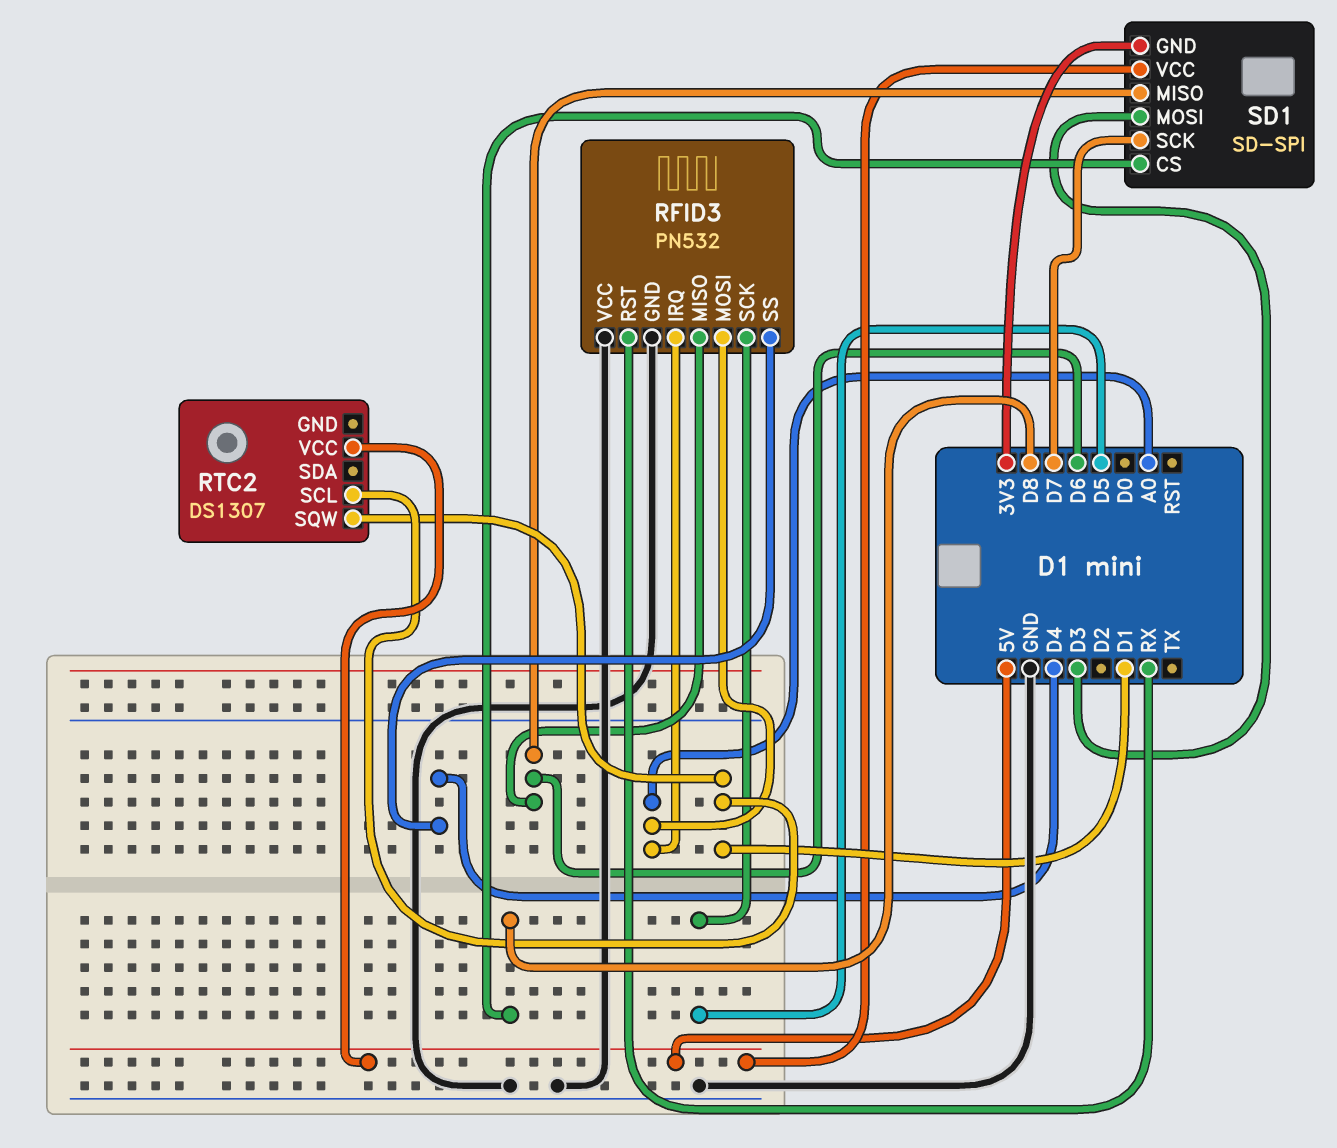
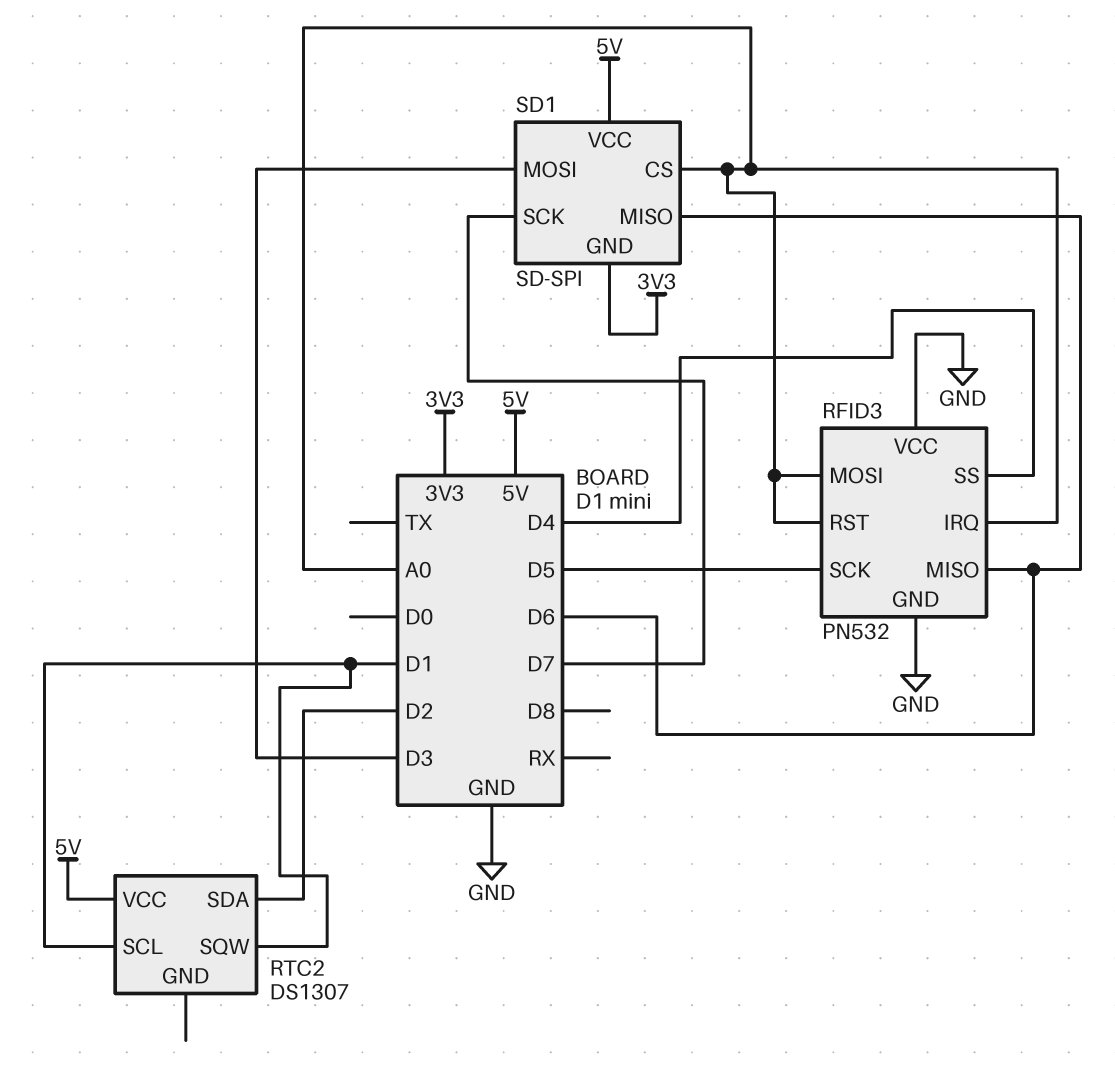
RFID3 pin RST: RX -> A0
RTC2 pin SDA: none -> D2
SD1 pin CS: D8 -> A0

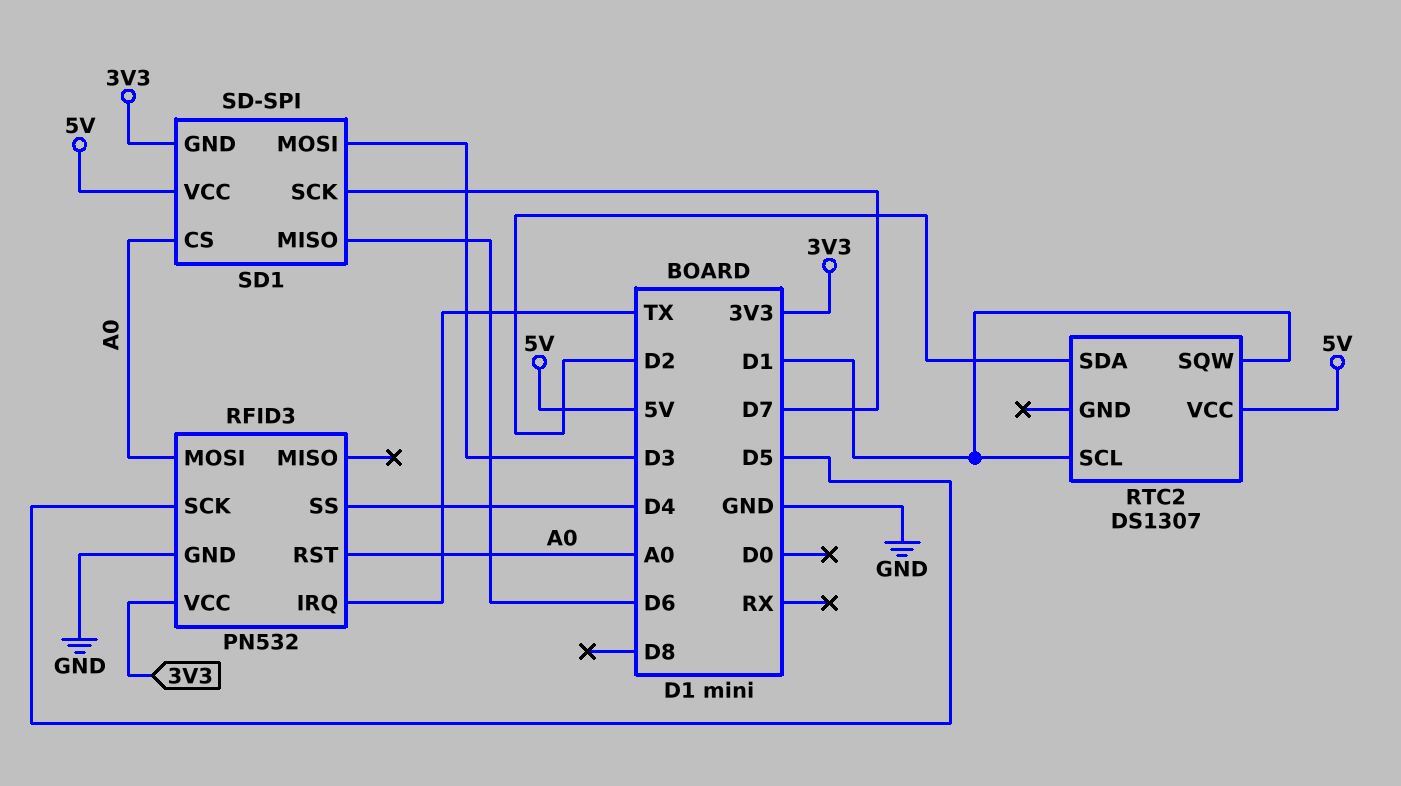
RFID3 pin IRQ: A0 -> TX
RFID3 pin MISO: D6 -> none
RFID3 pin VCC: GND -> 3V3

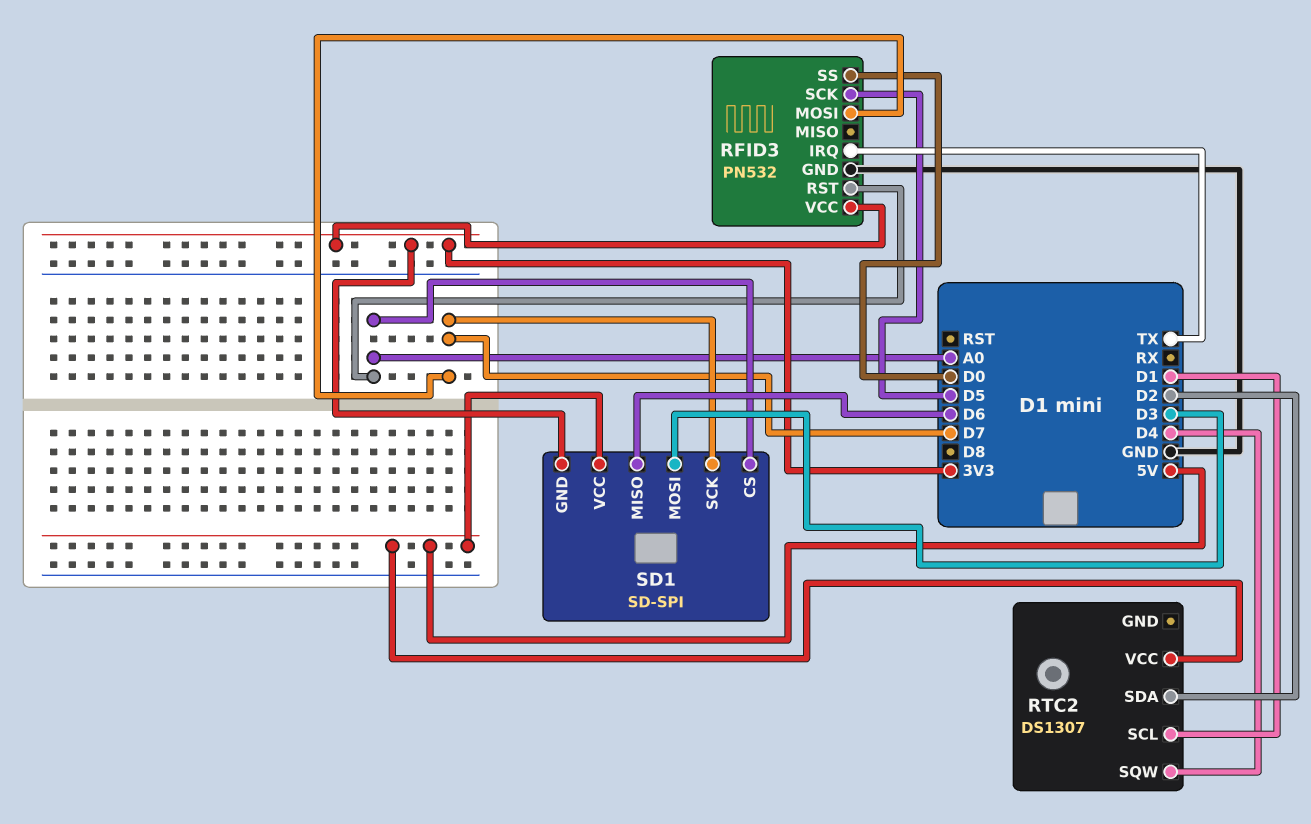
RFID3 pin MOSI: A0 -> D7
RFID3 pin SS: D4 -> D0
RTC2 pin SQW: D1 -> D4

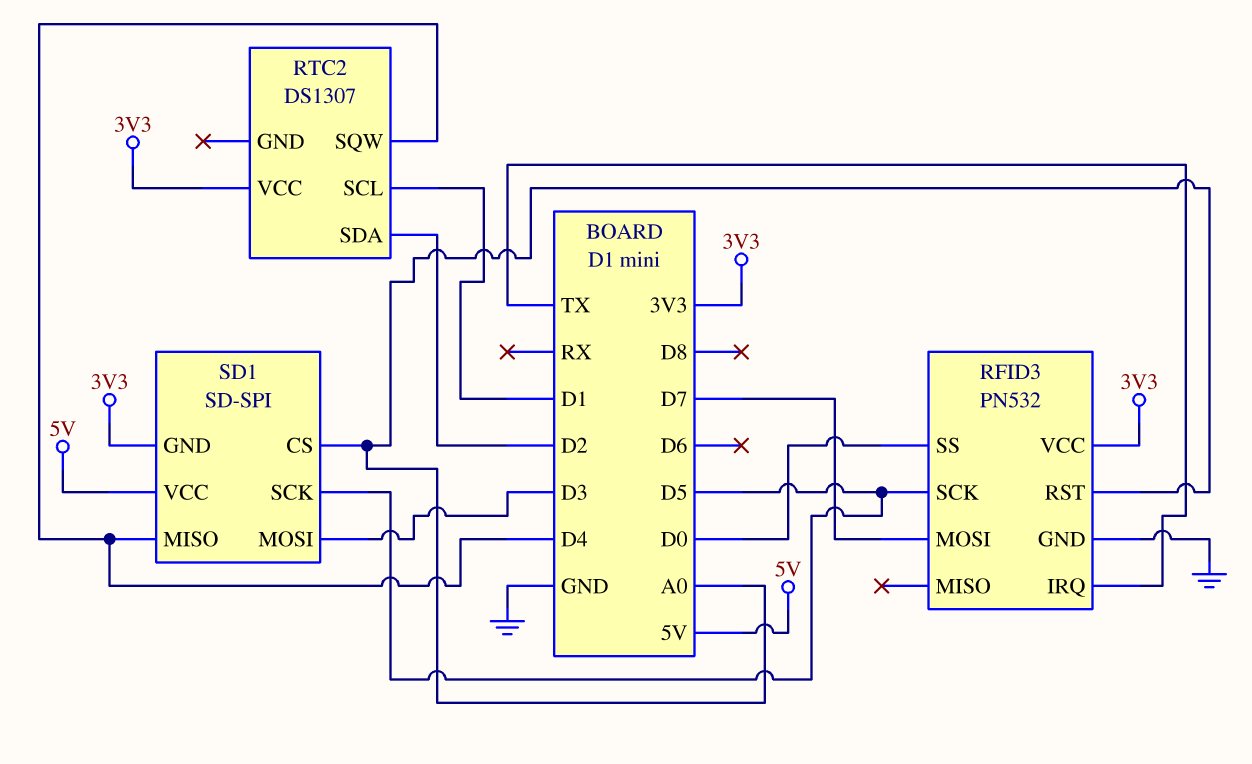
RTC2 pin VCC: 5V -> 3V3
SD1 pin MISO: D6 -> D4
SD1 pin SCK: D7 -> D5

